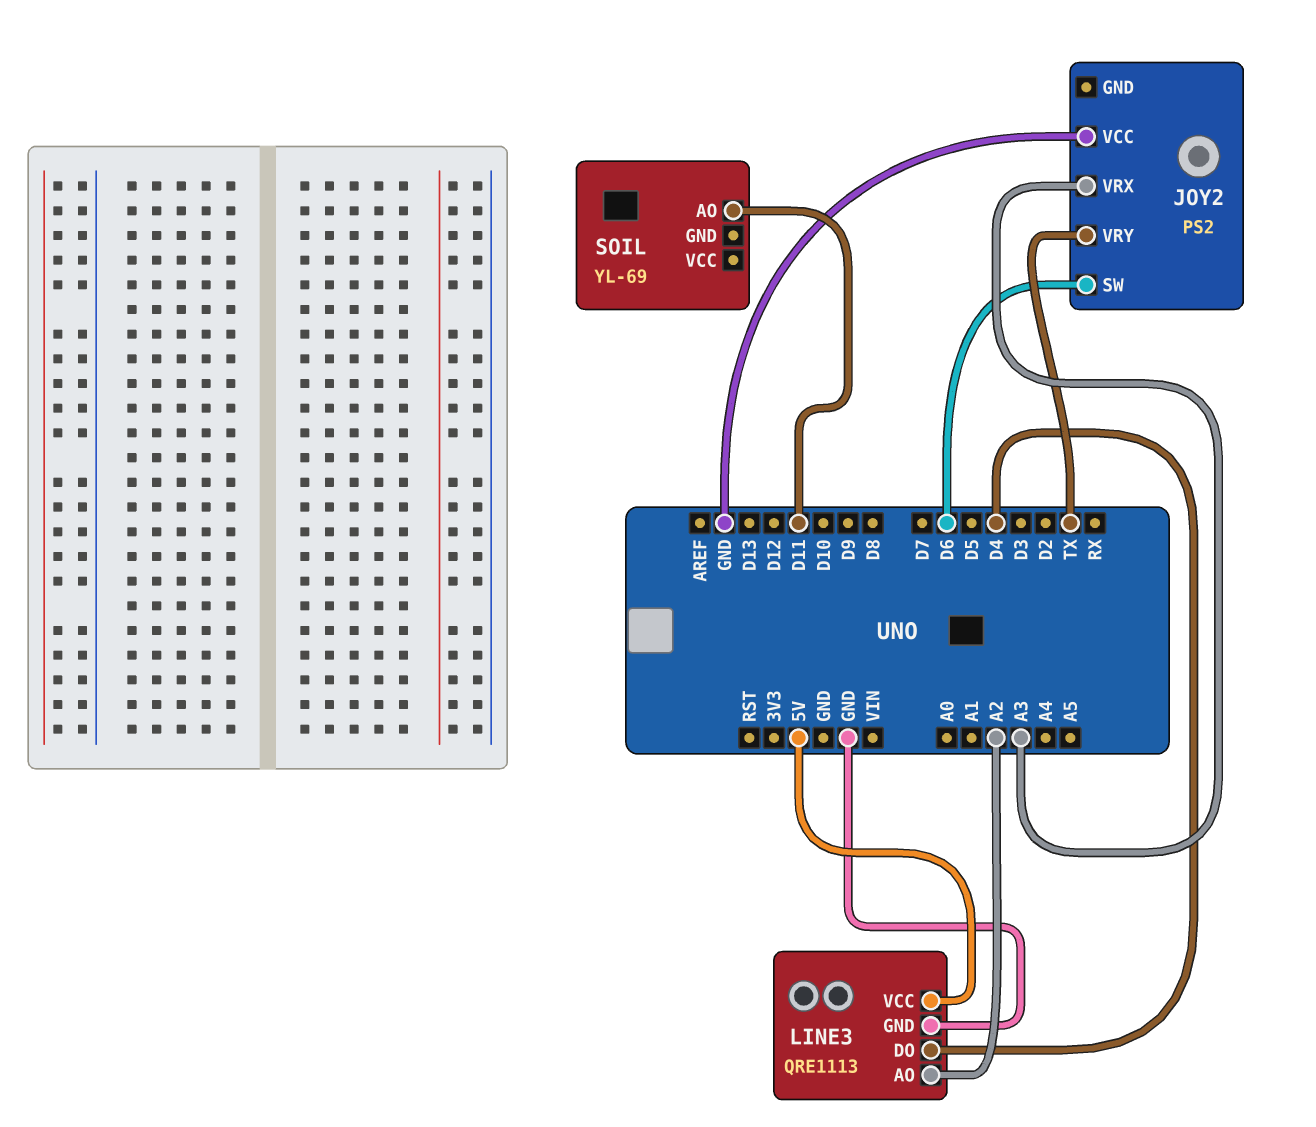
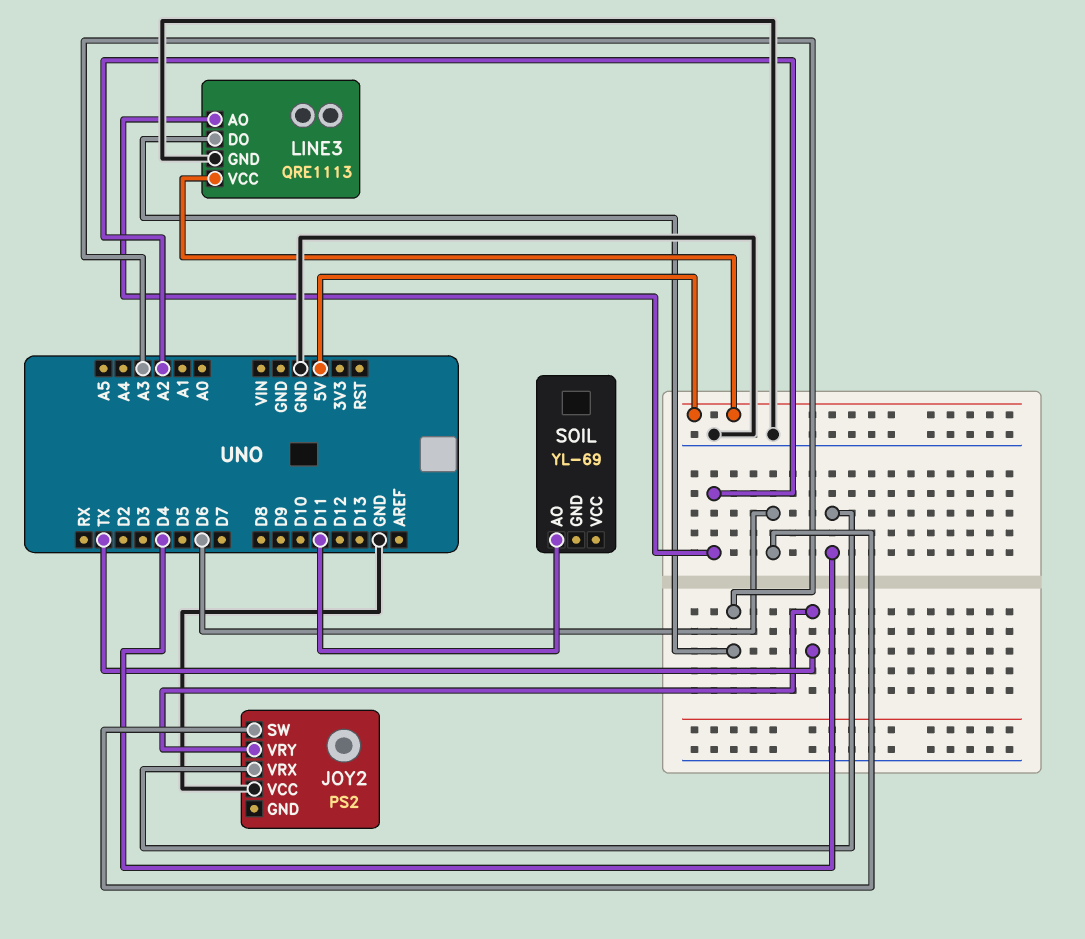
JOY2 pin VRX: A3 -> D4
LINE3 pin DO: D4 -> A3

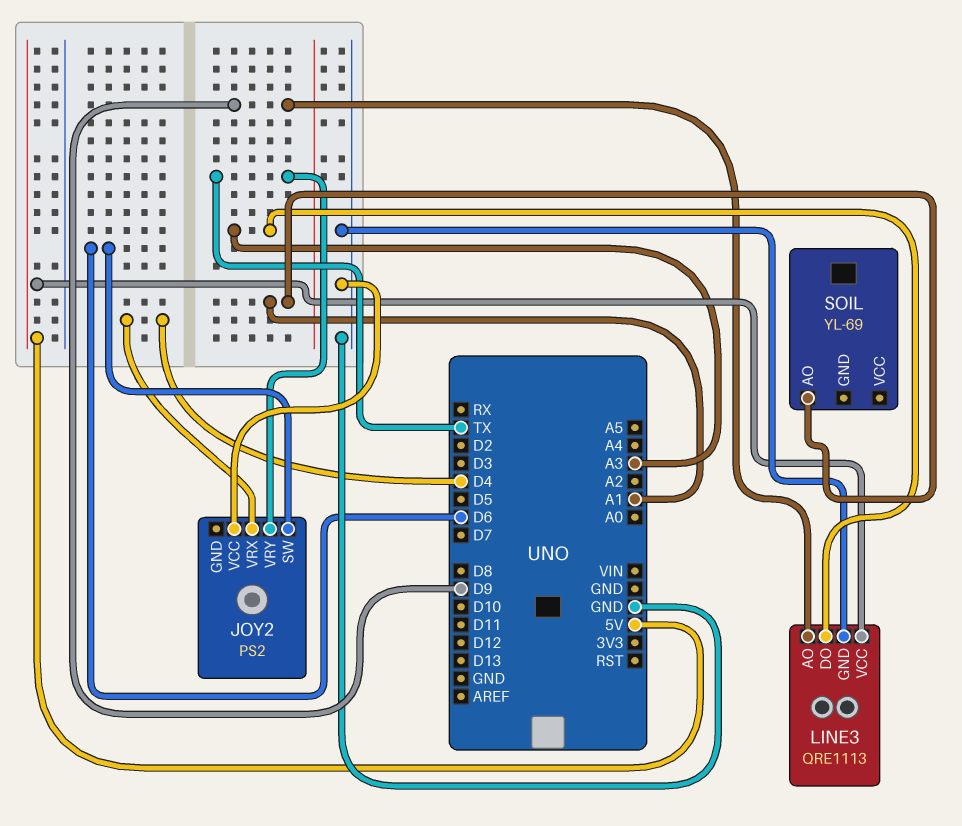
LINE3 pin AO: A2 -> D9
SOIL pin AO: D11 -> A1

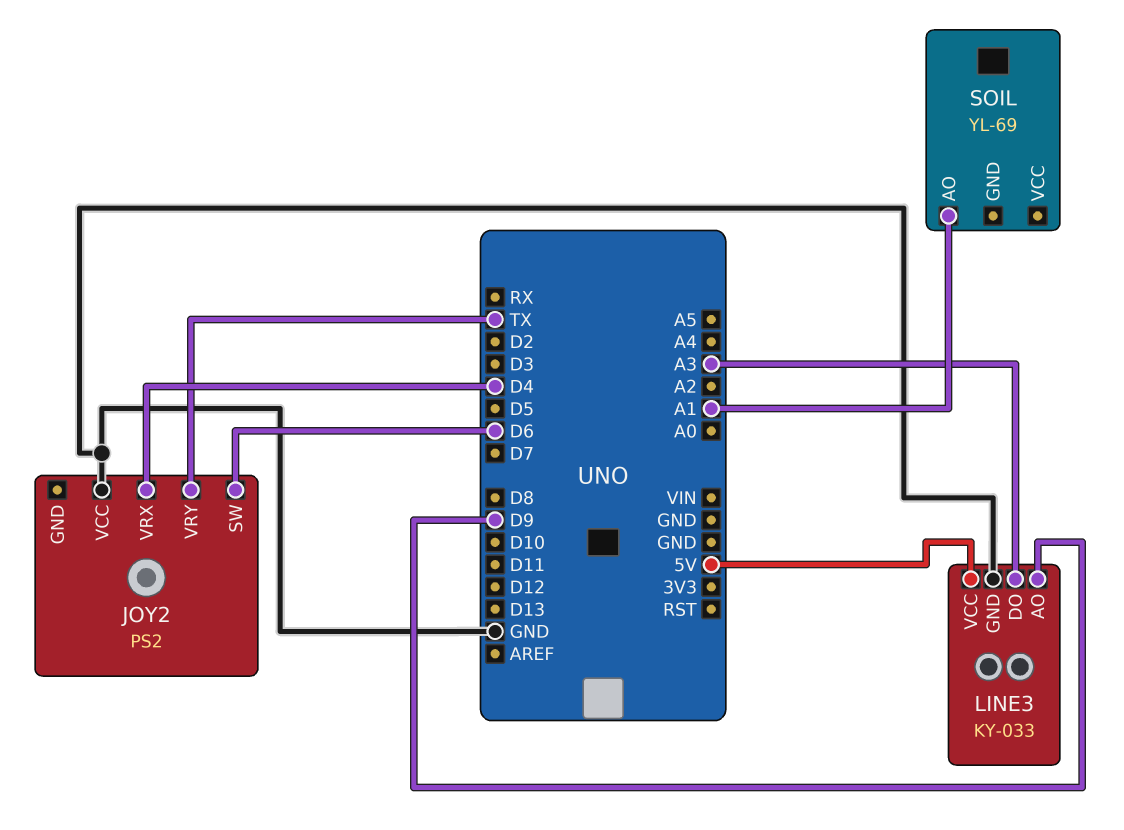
LINE3: QRE1113 -> KY-033

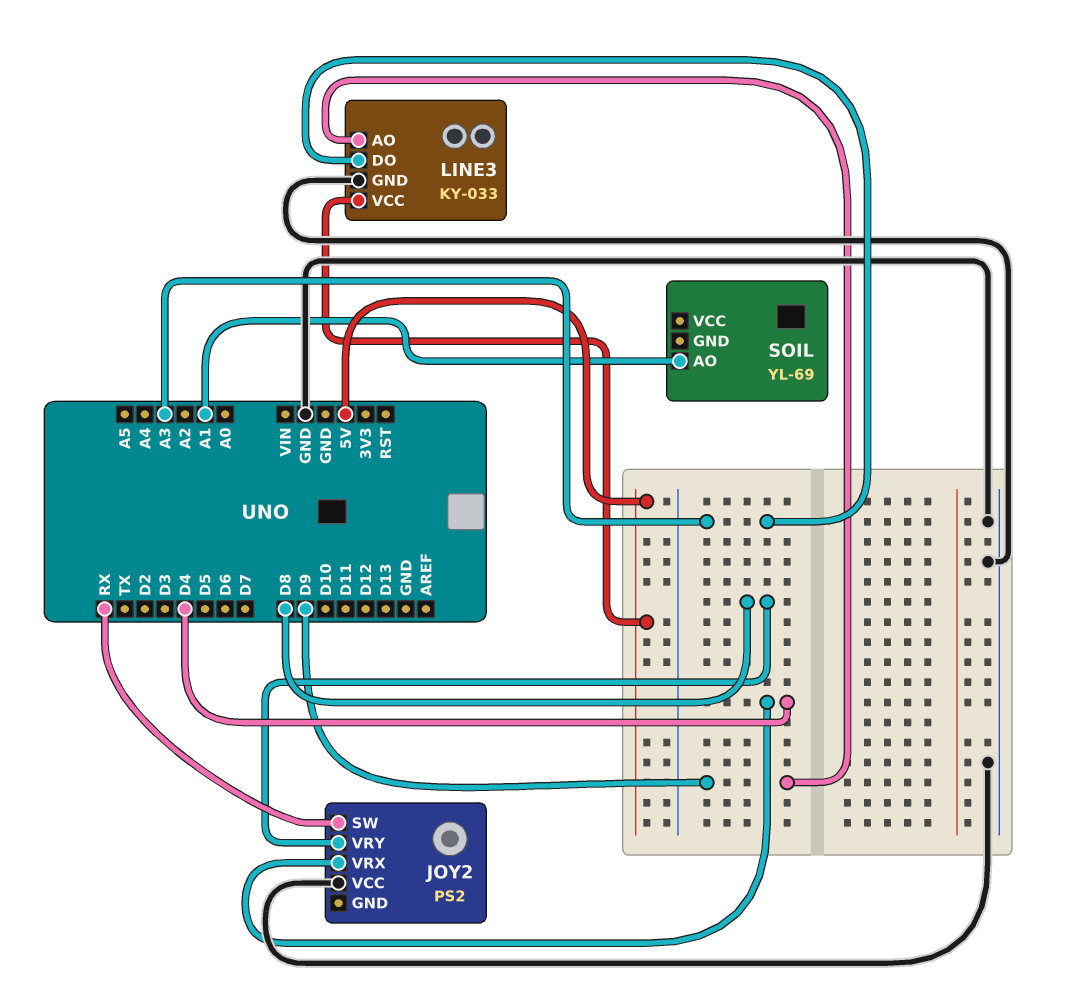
JOY2 pin SW: D6 -> RX
JOY2 pin VRY: TX -> D8

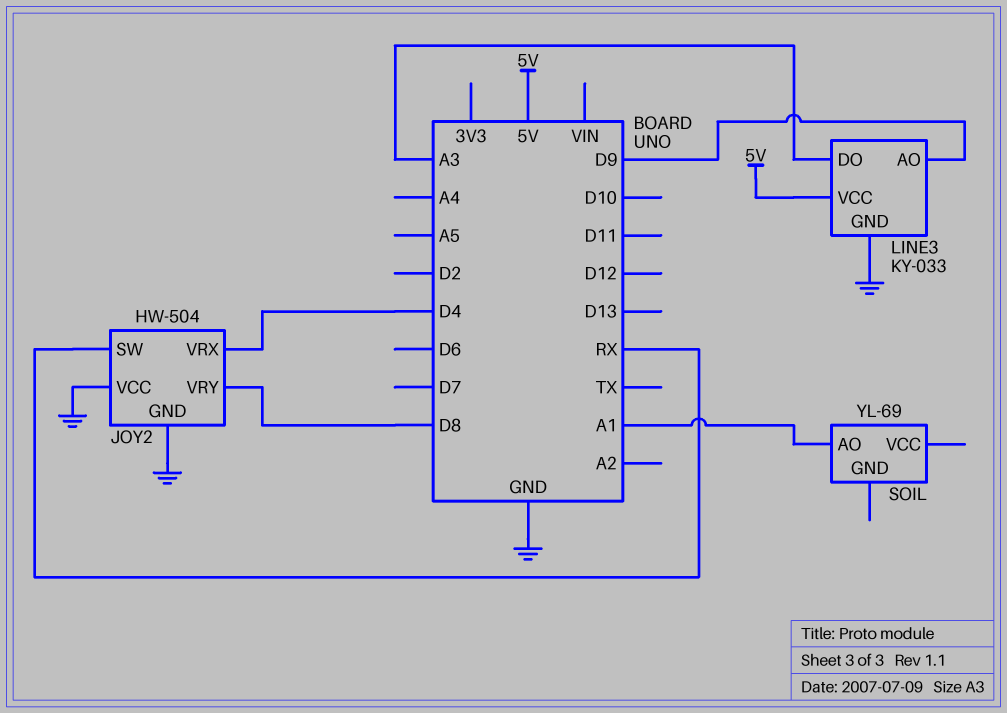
JOY2: PS2 -> HW-504
JOY2 pin GND: none -> GND

